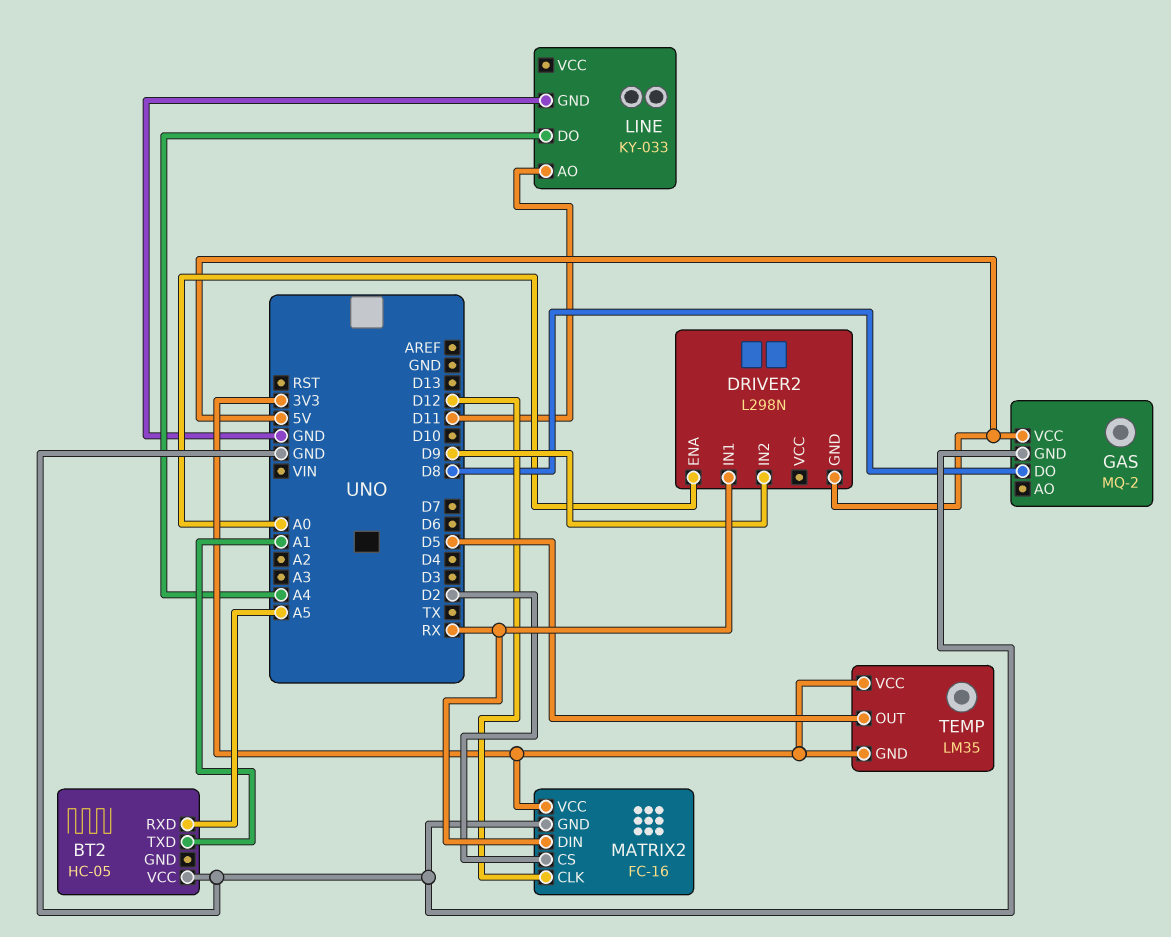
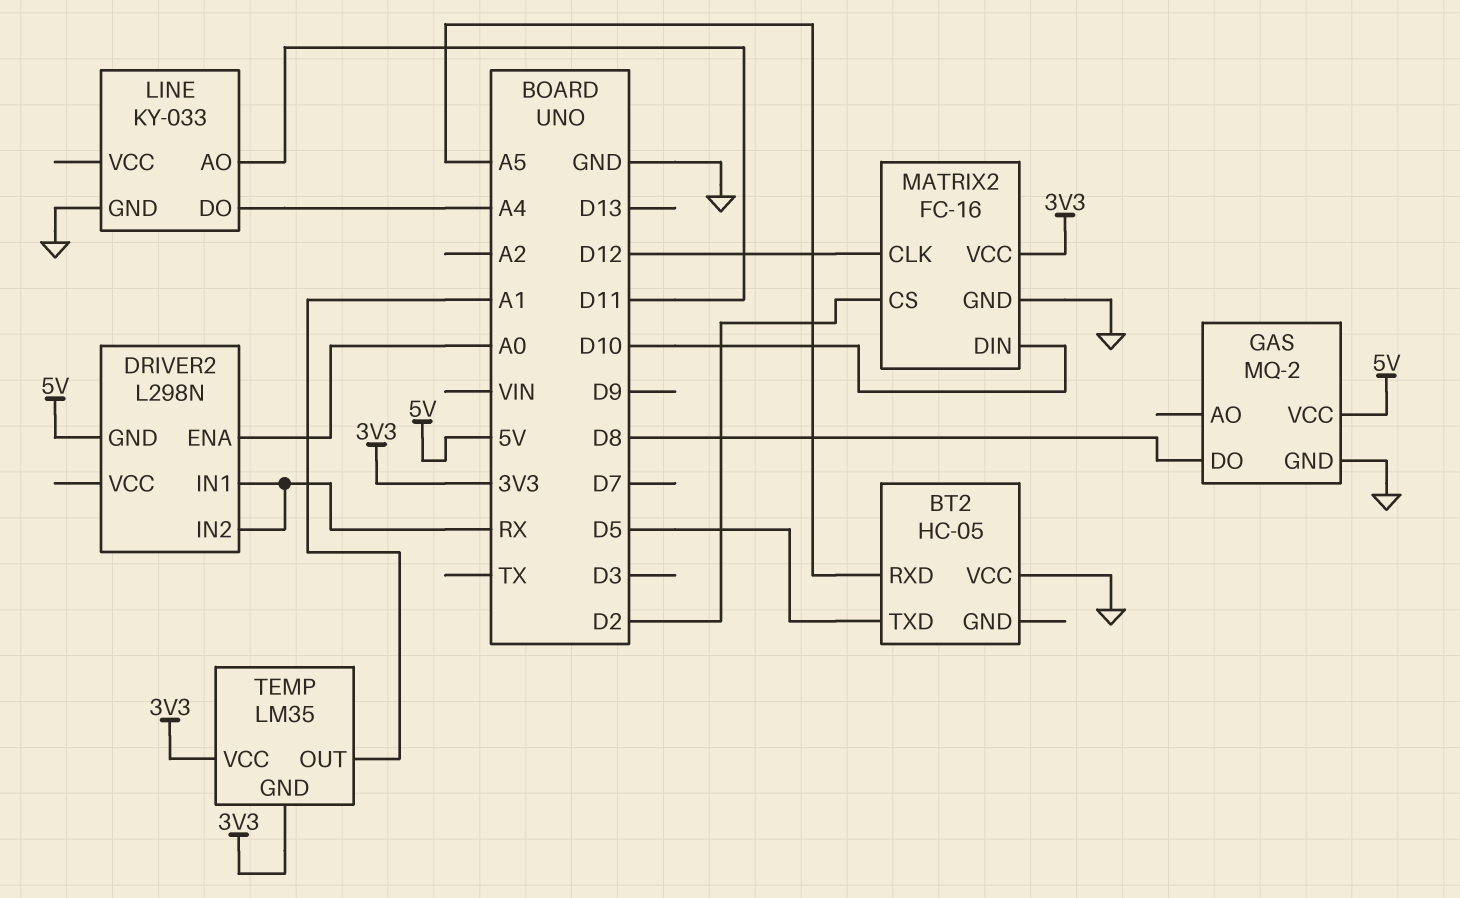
BT2 pin TXD: A1 -> D5
DRIVER2 pin IN2: D9 -> RX
MATRIX2 pin DIN: RX -> D10
TEMP pin OUT: D5 -> A1

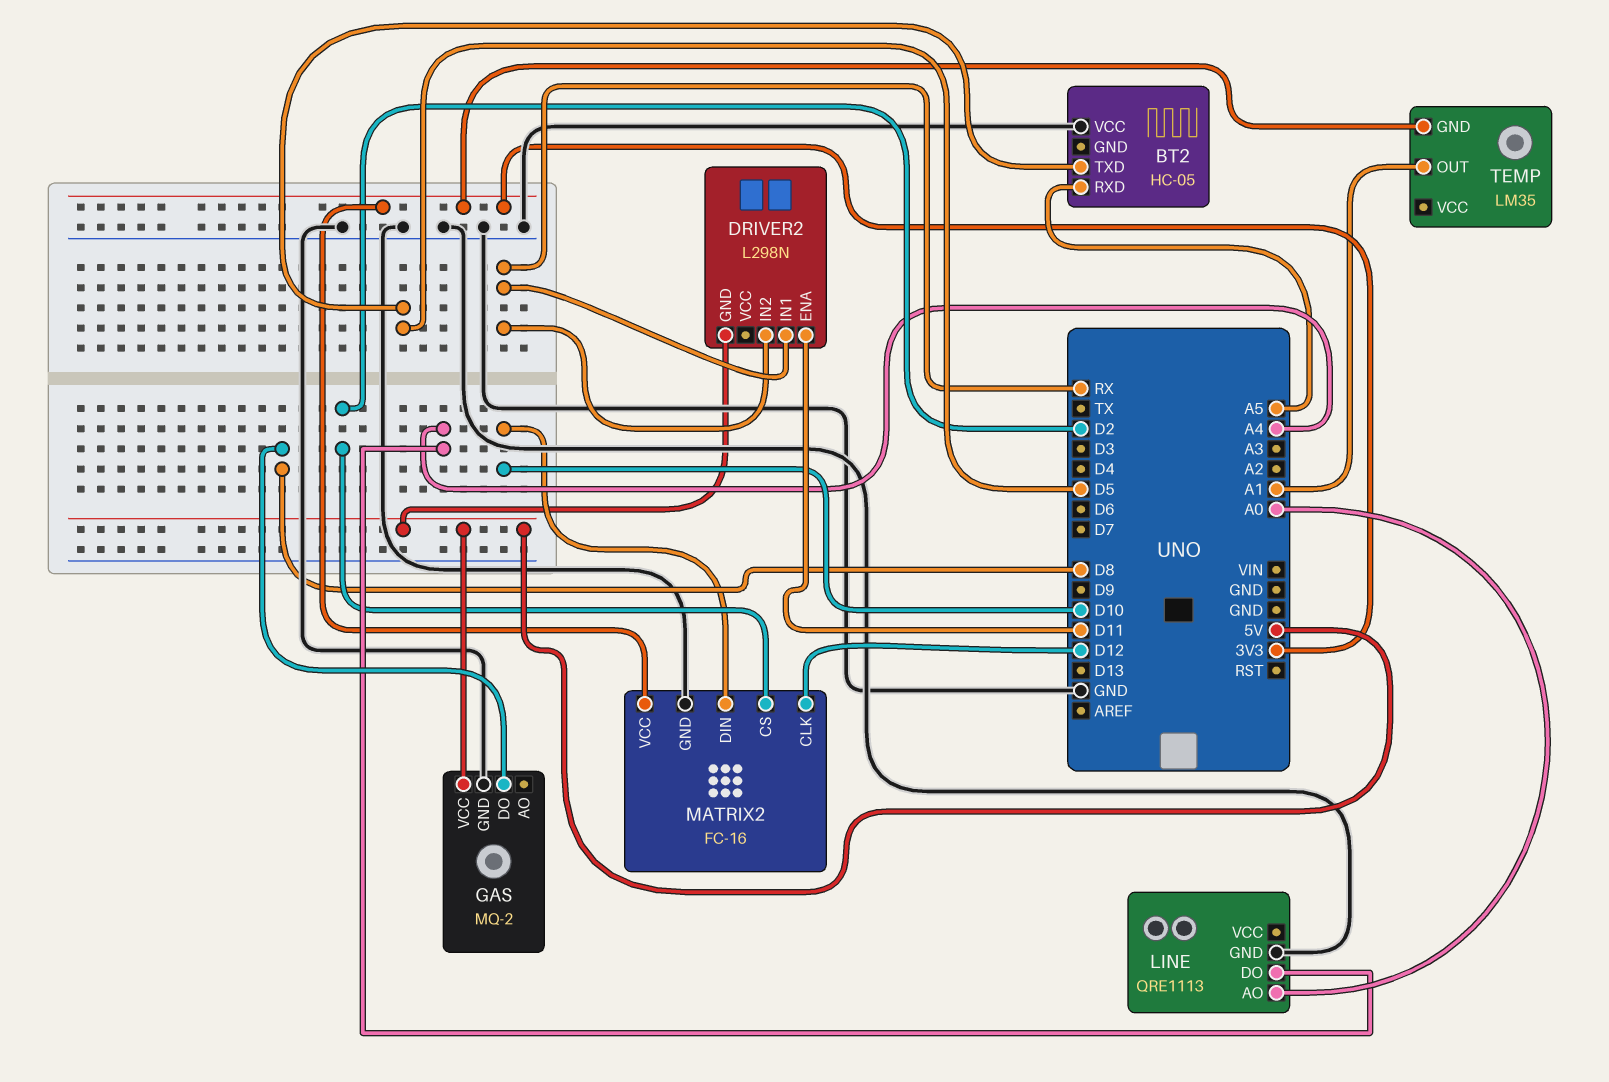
DRIVER2 pin ENA: A0 -> D11
LINE: KY-033 -> QRE1113
LINE pin AO: D11 -> A0
TEMP pin VCC: 3V3 -> none

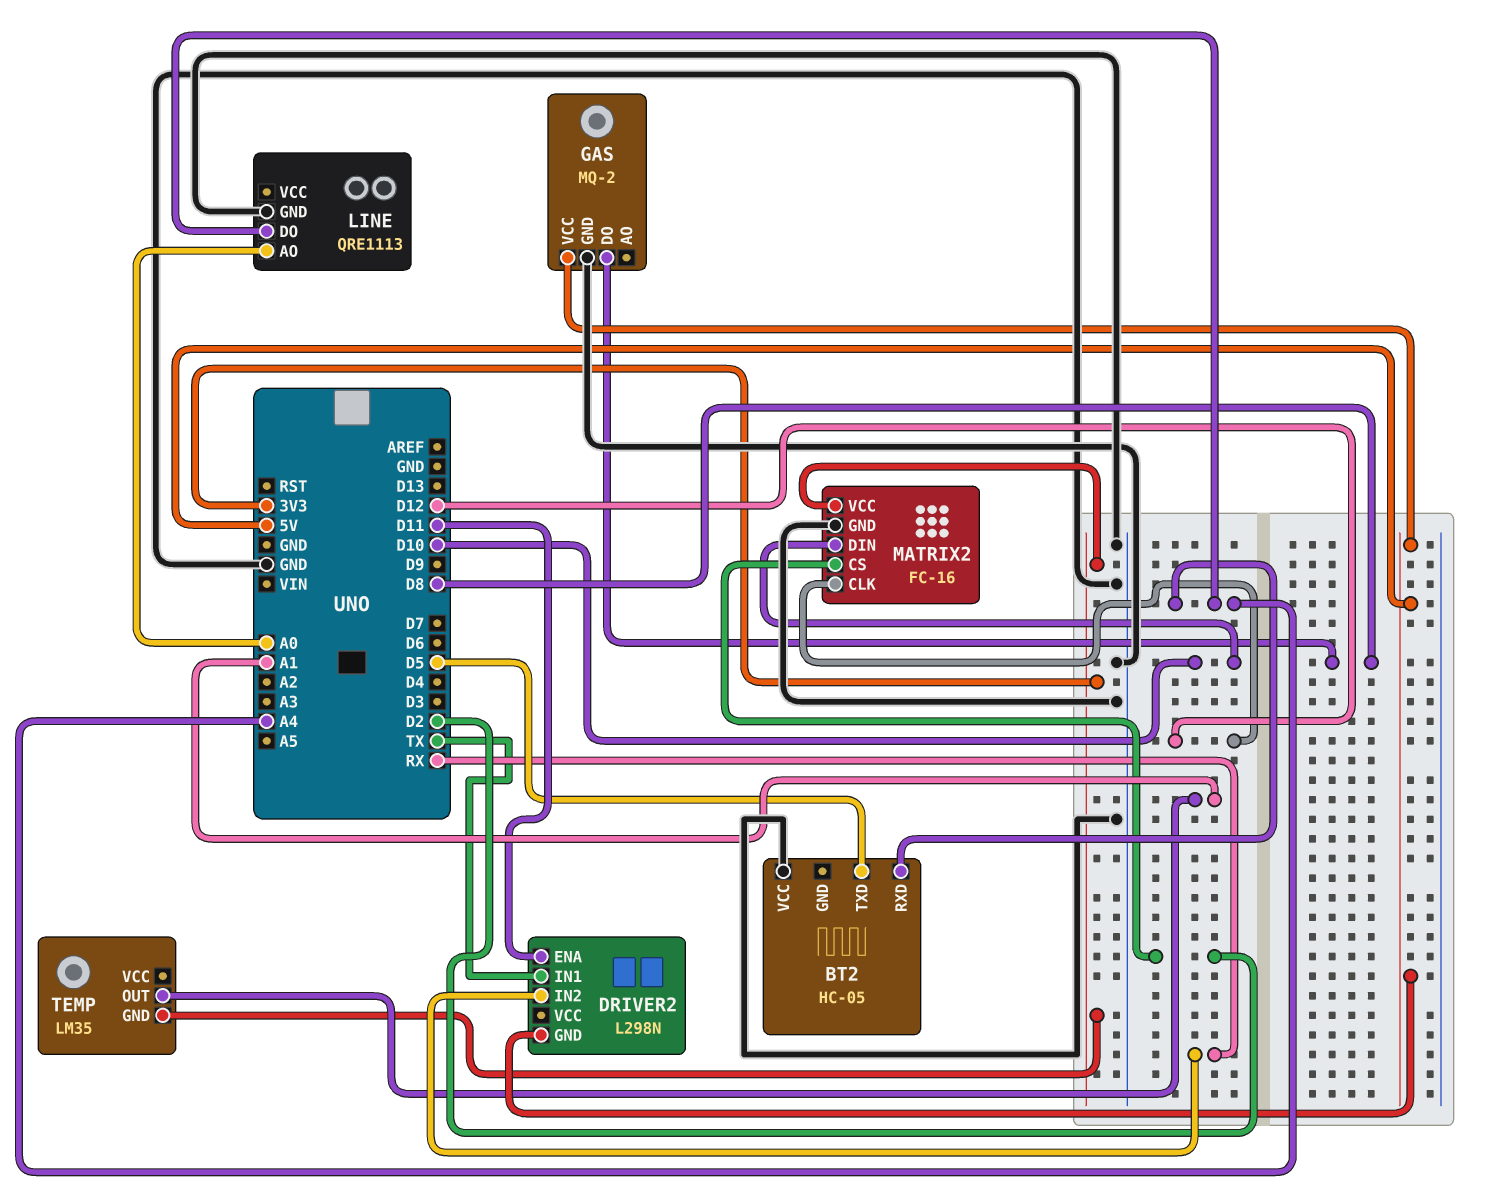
BT2 pin RXD: A5 -> A4
DRIVER2 pin IN1: RX -> TX

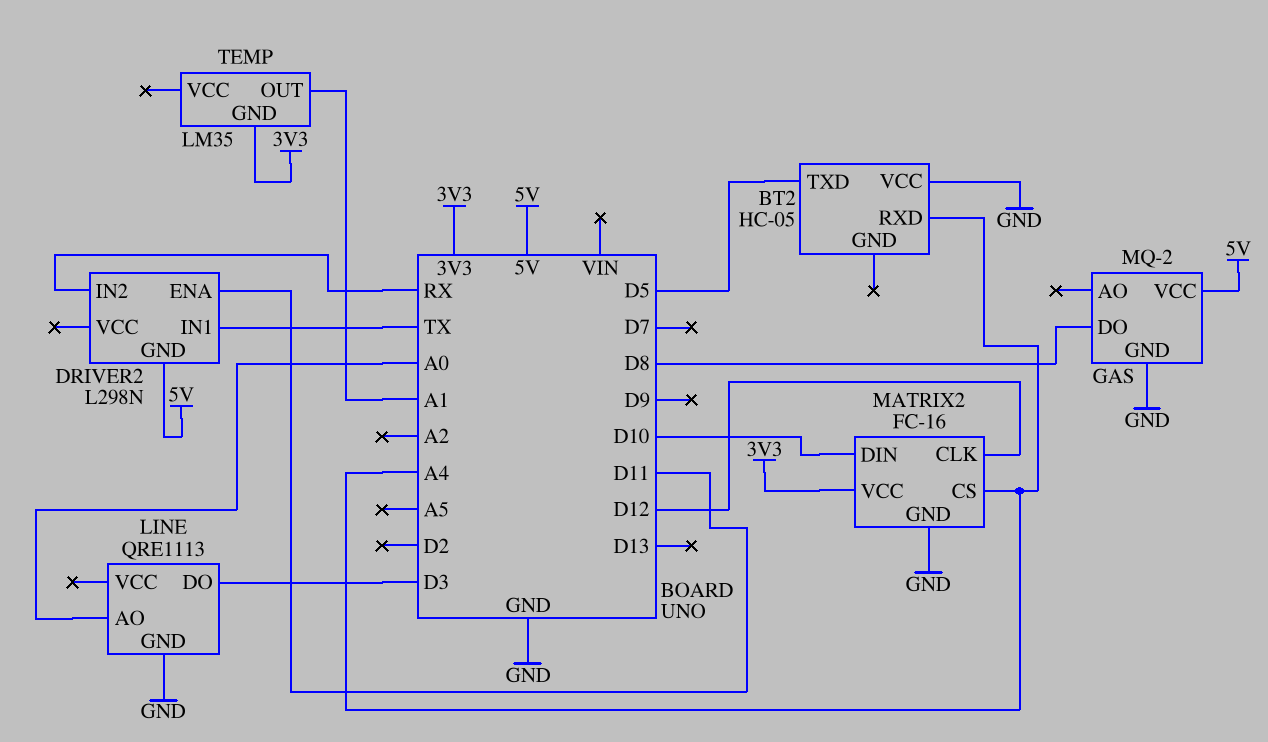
LINE pin DO: A4 -> D3
MATRIX2 pin CS: D2 -> A4

